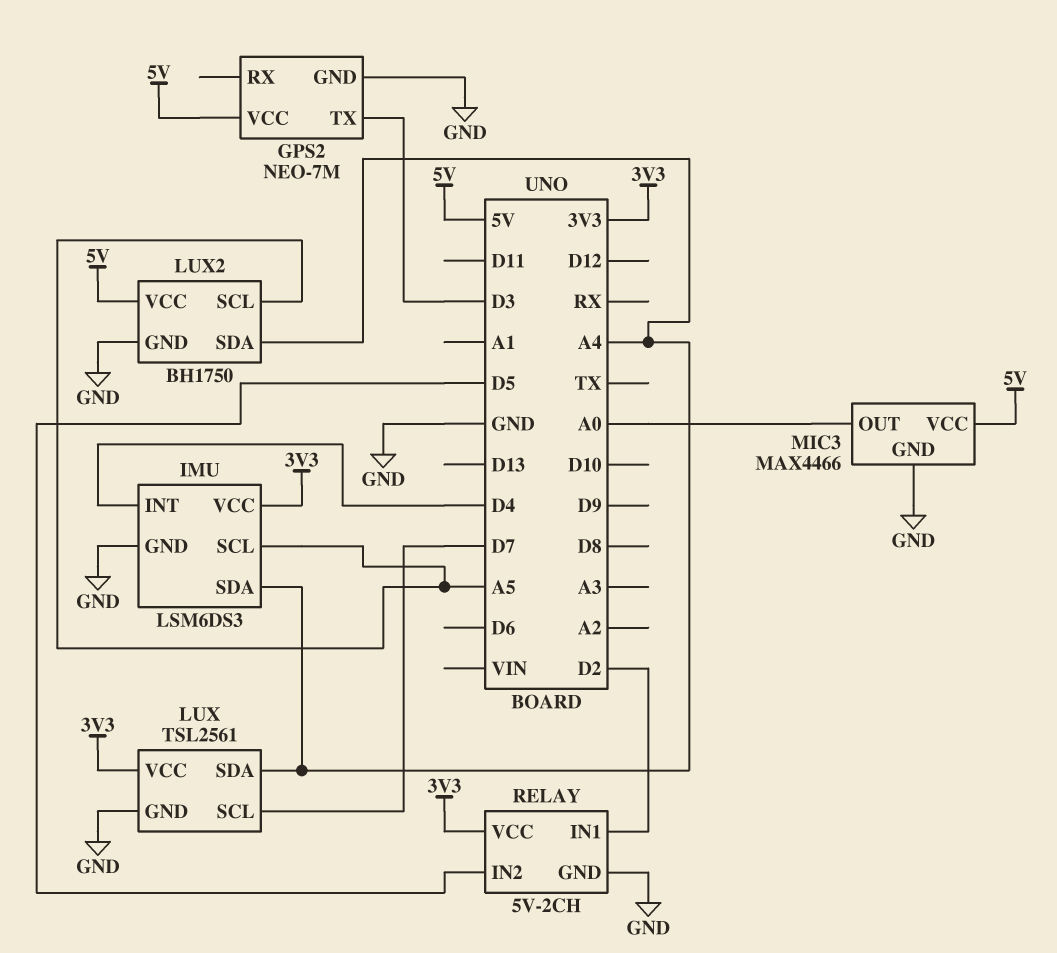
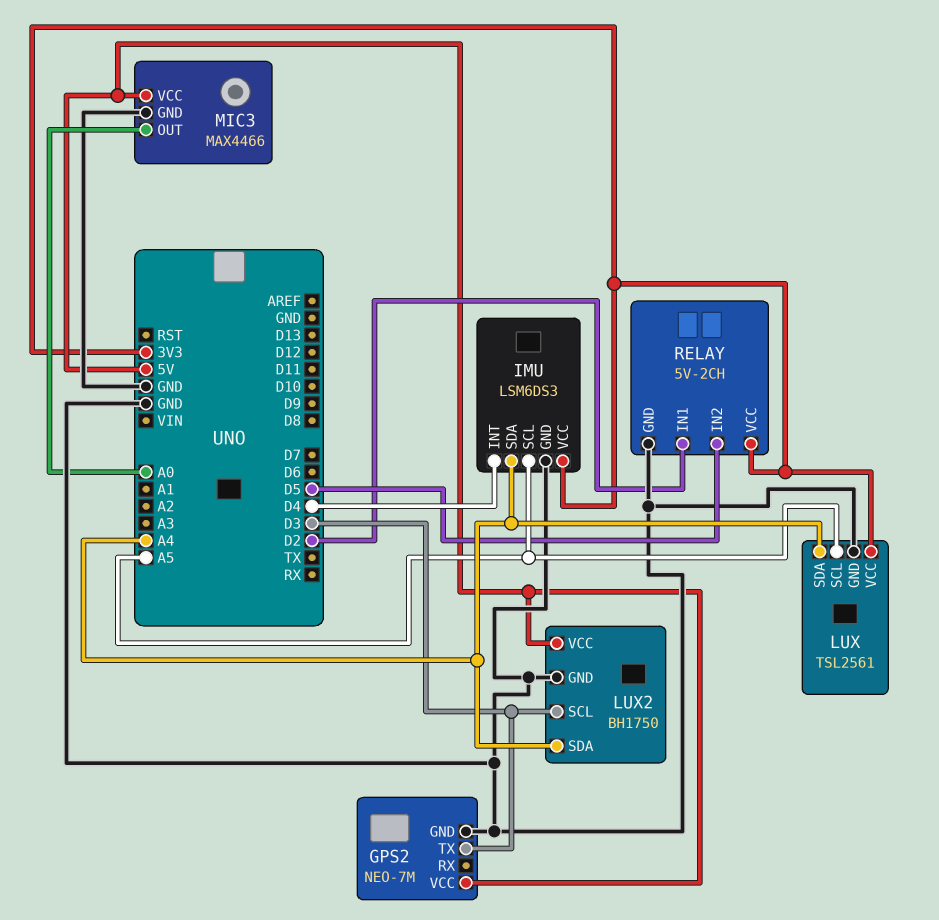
LUX pin SCL: D7 -> A5
LUX2 pin SCL: A5 -> D3

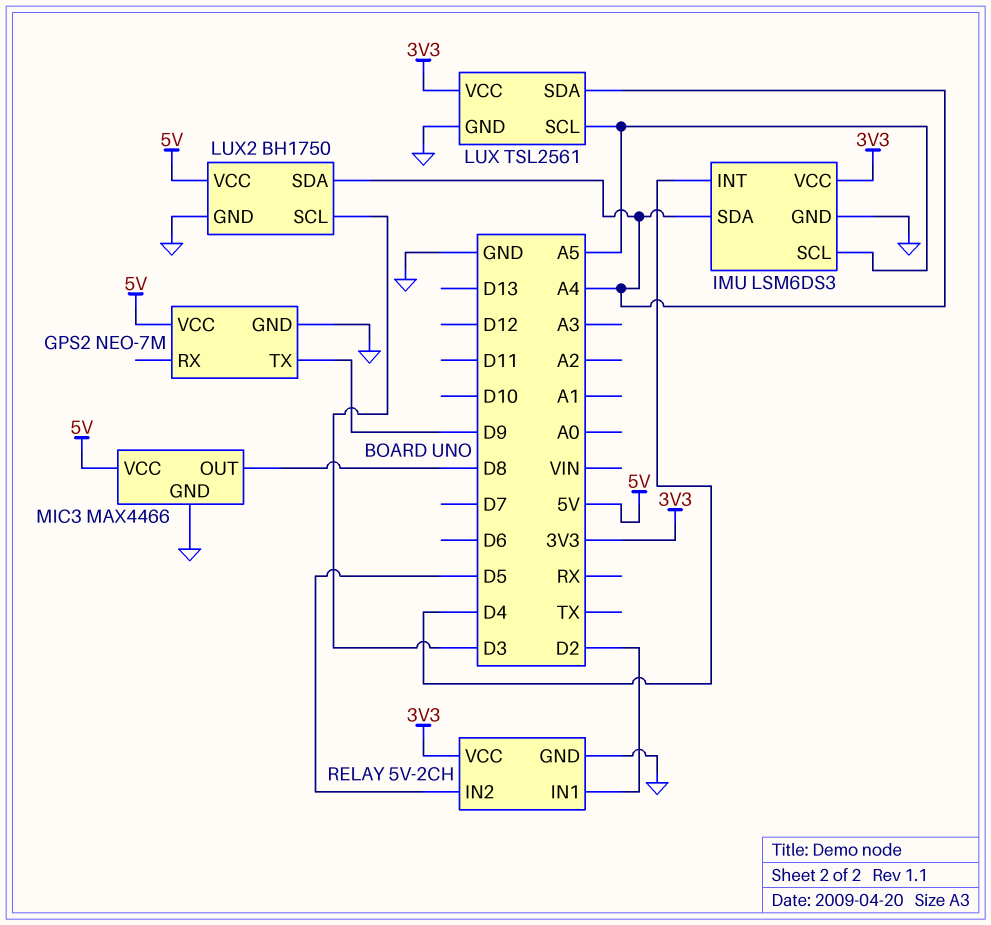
GPS2 pin TX: D3 -> D9
MIC3 pin OUT: A0 -> D8

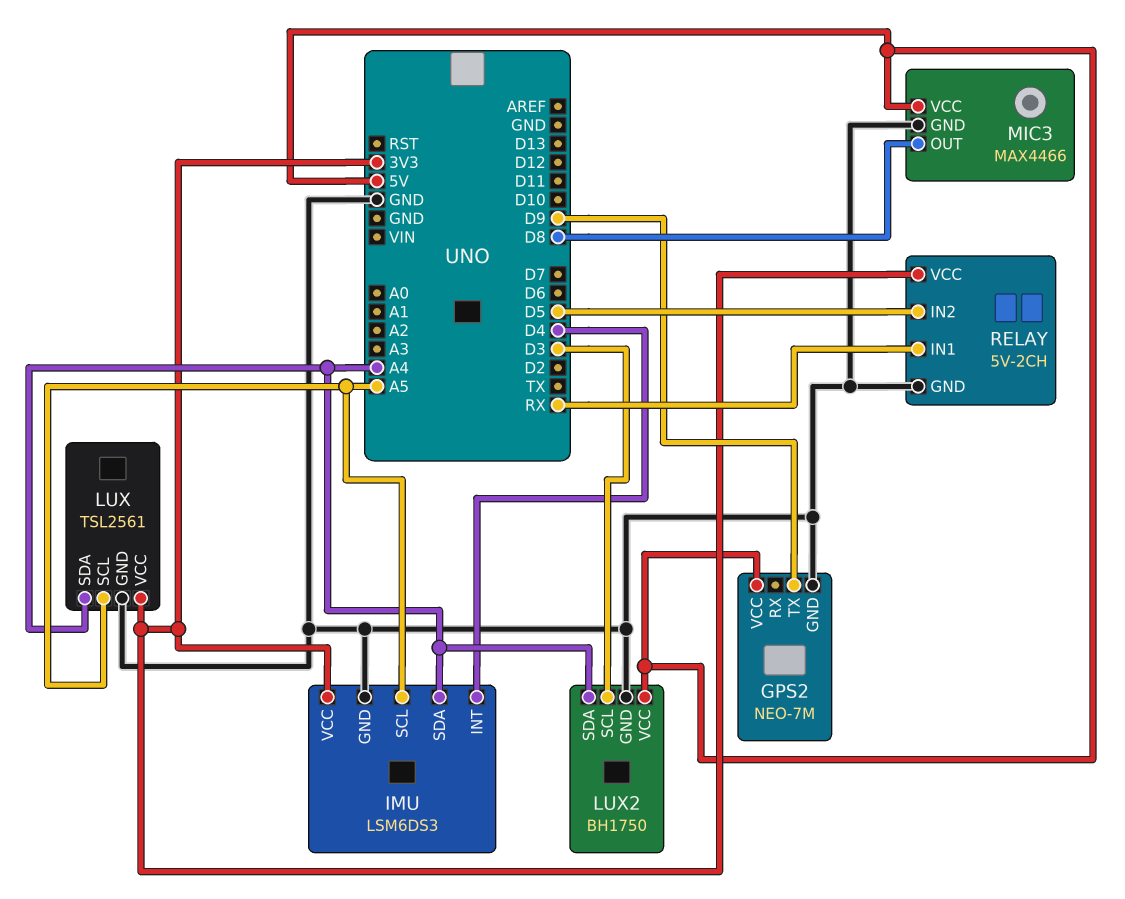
RELAY pin IN1: D2 -> RX

